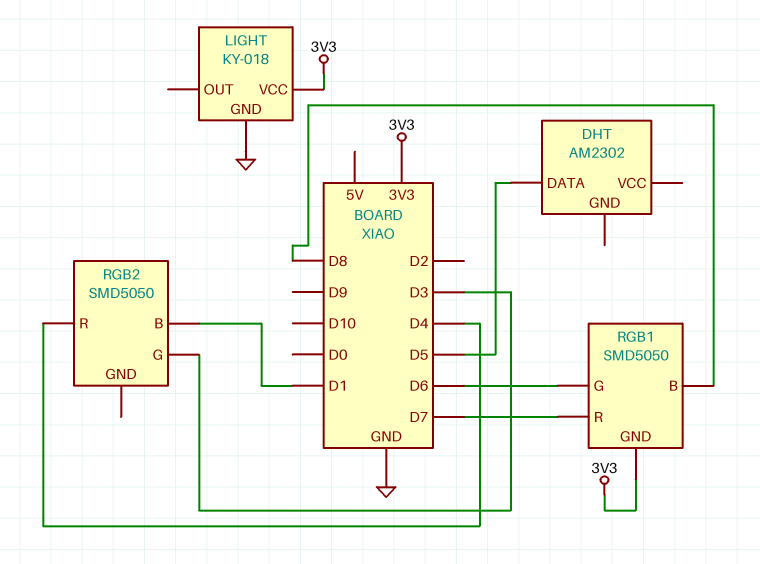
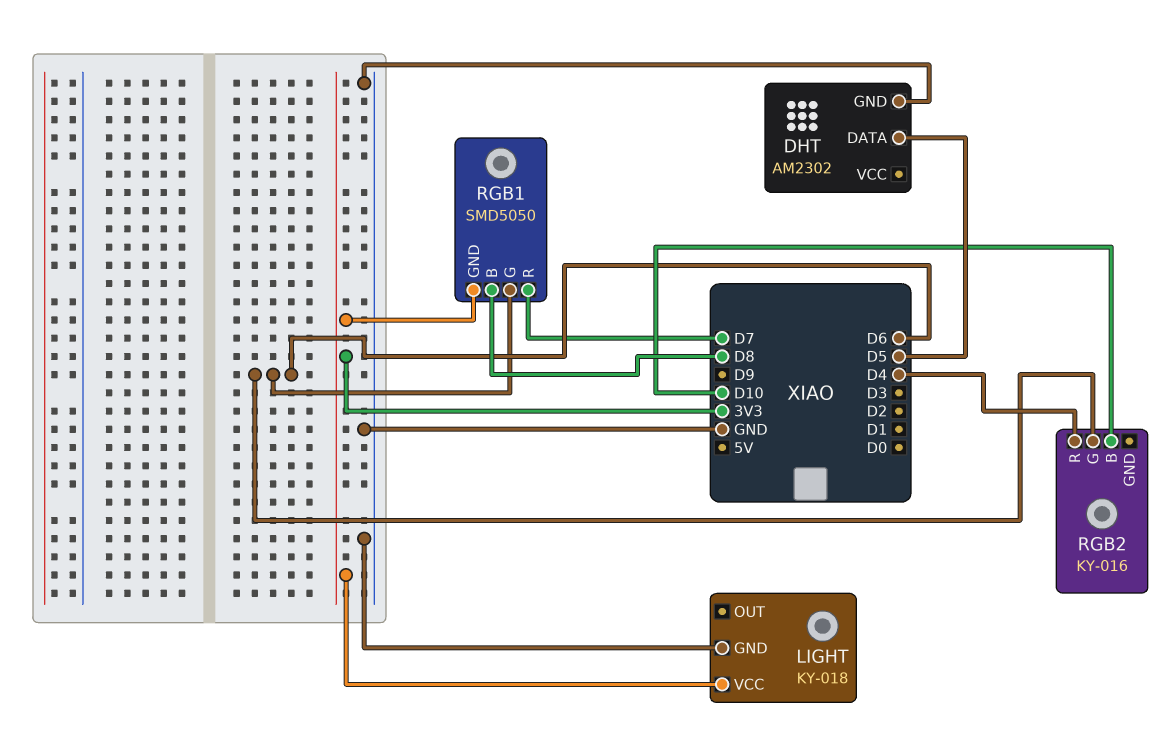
DHT pin GND: none -> GND
RGB2: SMD5050 -> KY-016
RGB2 pin B: D1 -> D10
RGB2 pin G: D3 -> D6

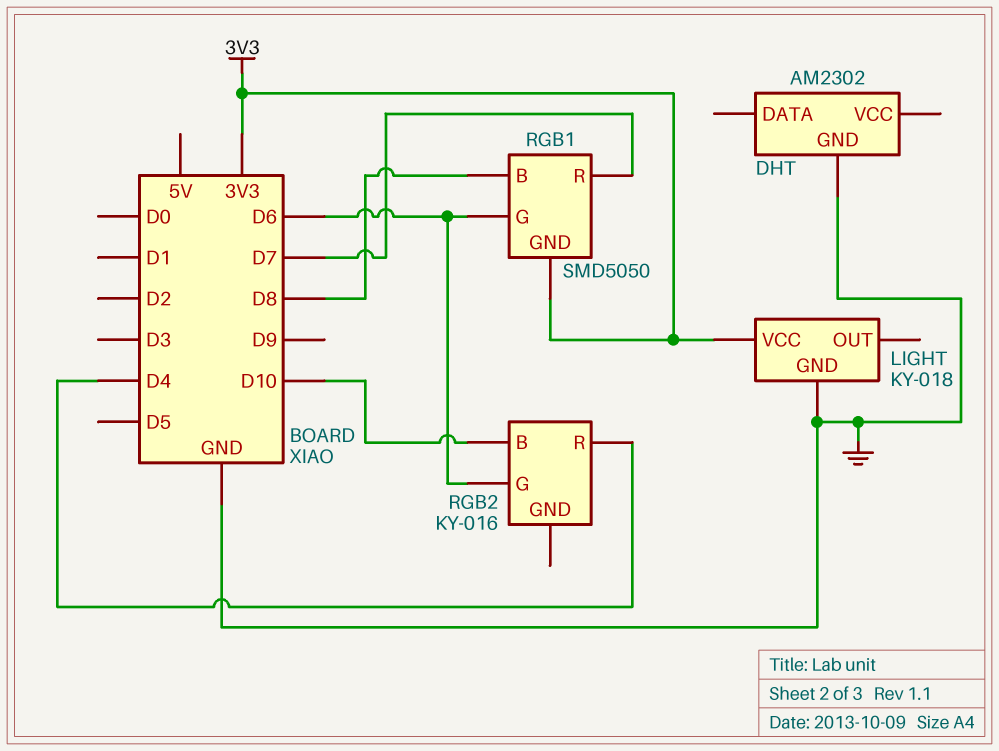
DHT pin DATA: D5 -> none

